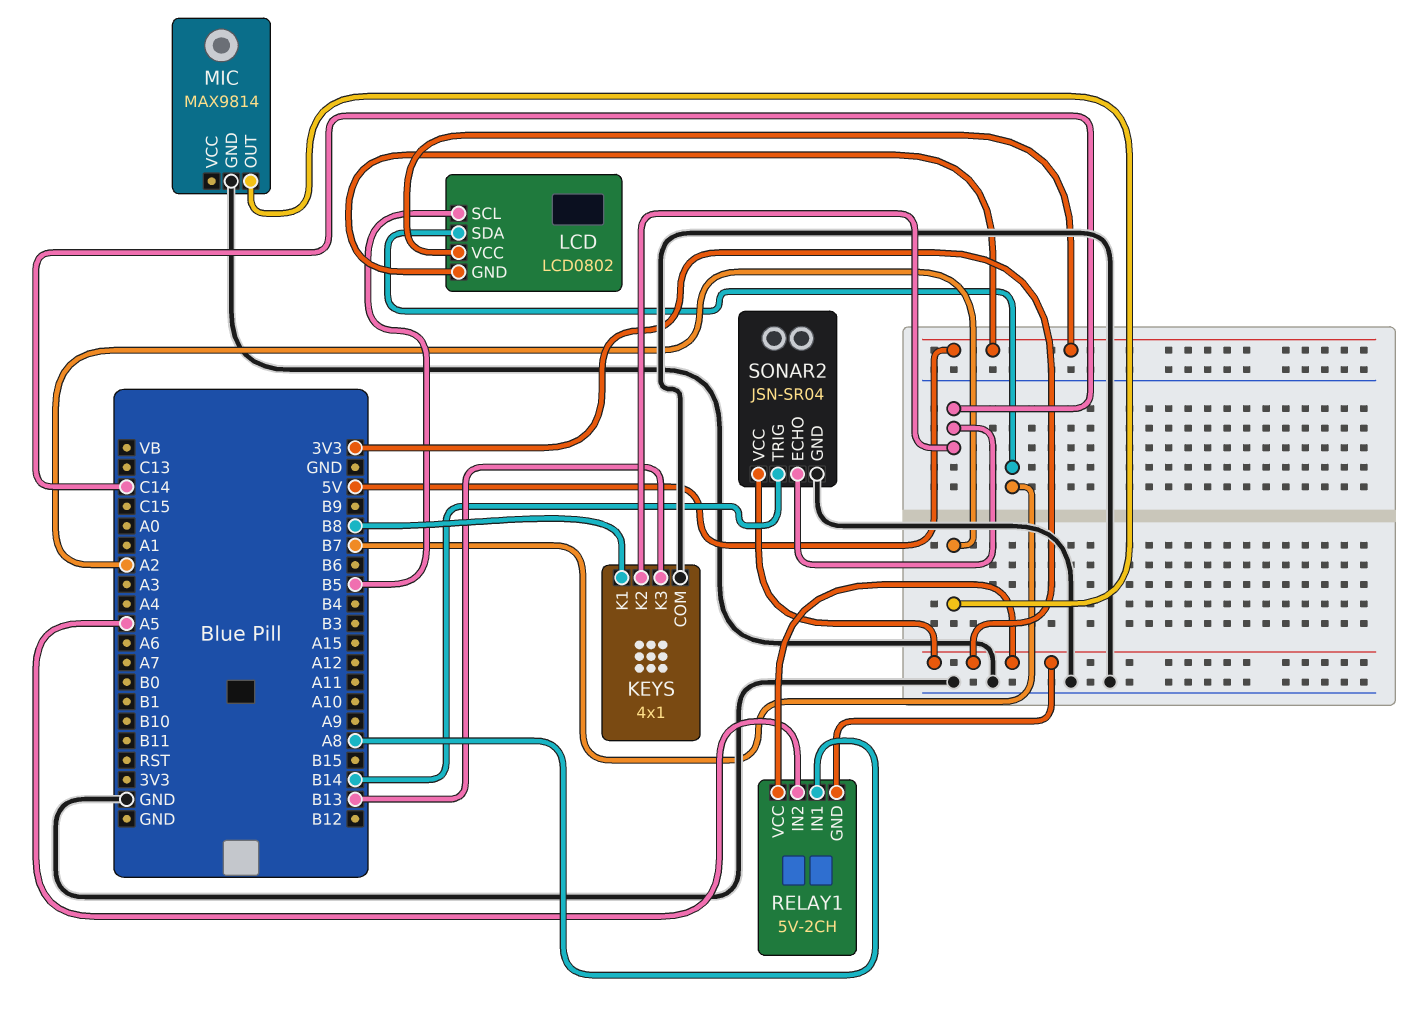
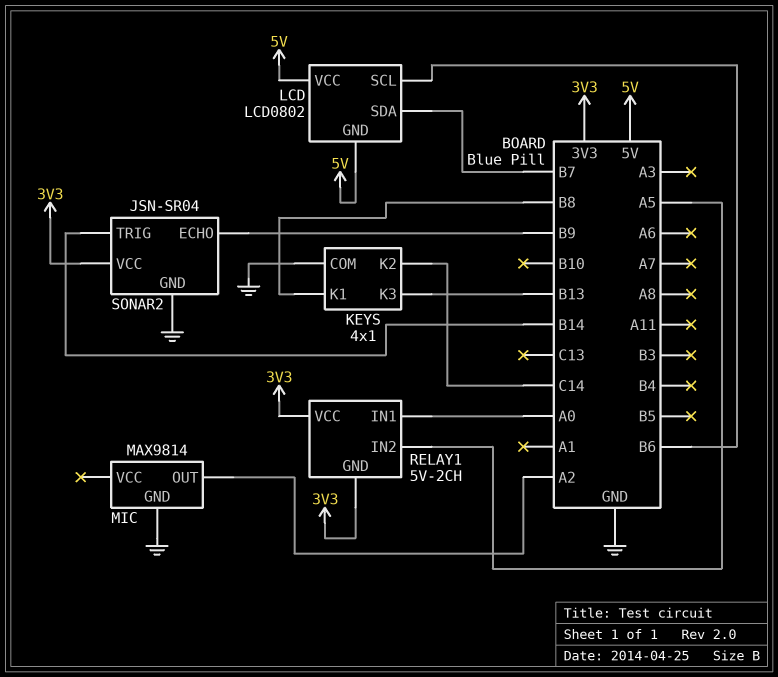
LCD pin SCL: B5 -> B6
RELAY1 pin IN1: A8 -> A0
SONAR2 pin ECHO: C14 -> B9

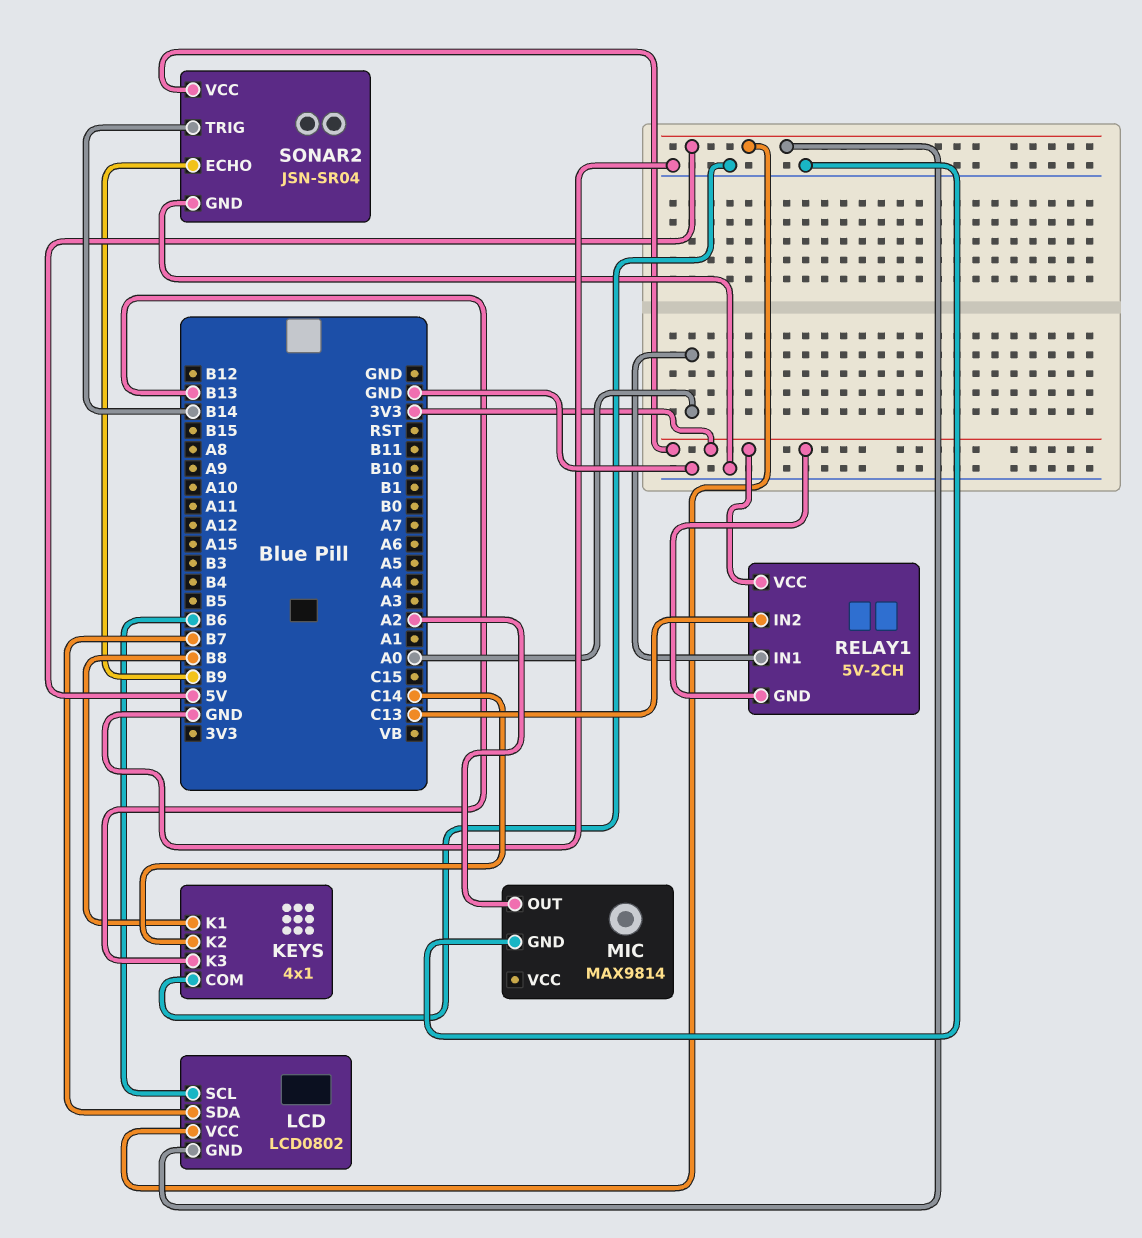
RELAY1 pin IN2: A5 -> C13

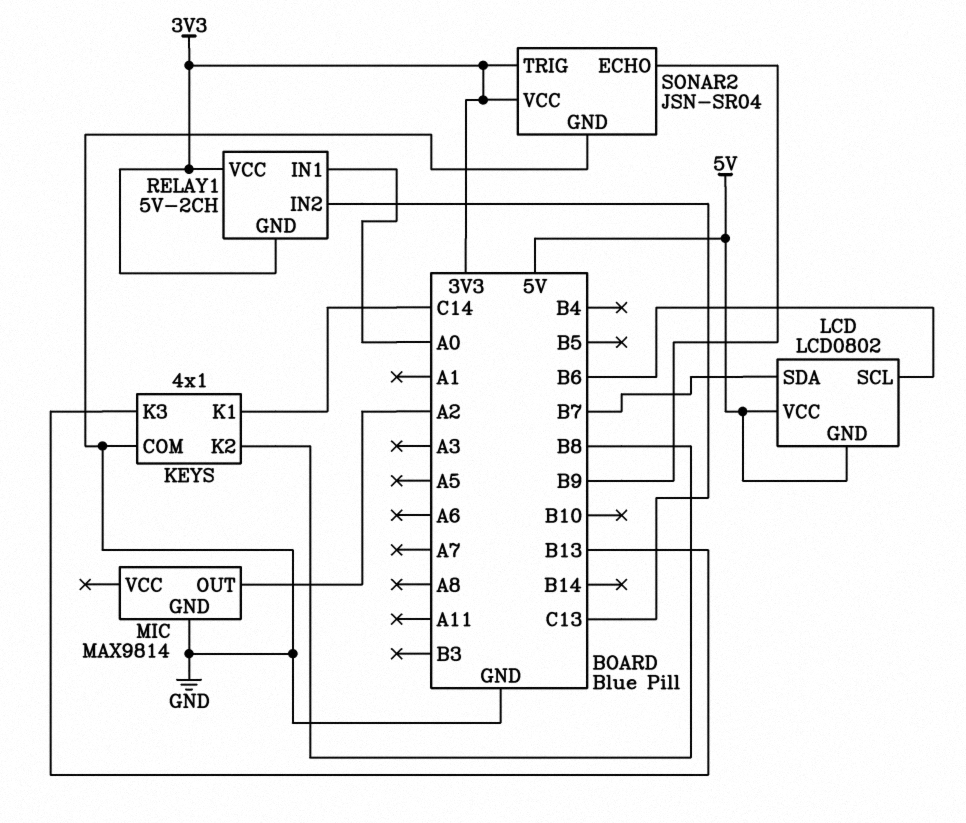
KEYS pin K1: B8 -> C14
KEYS pin K2: C14 -> B8
SONAR2 pin TRIG: B14 -> 3V3

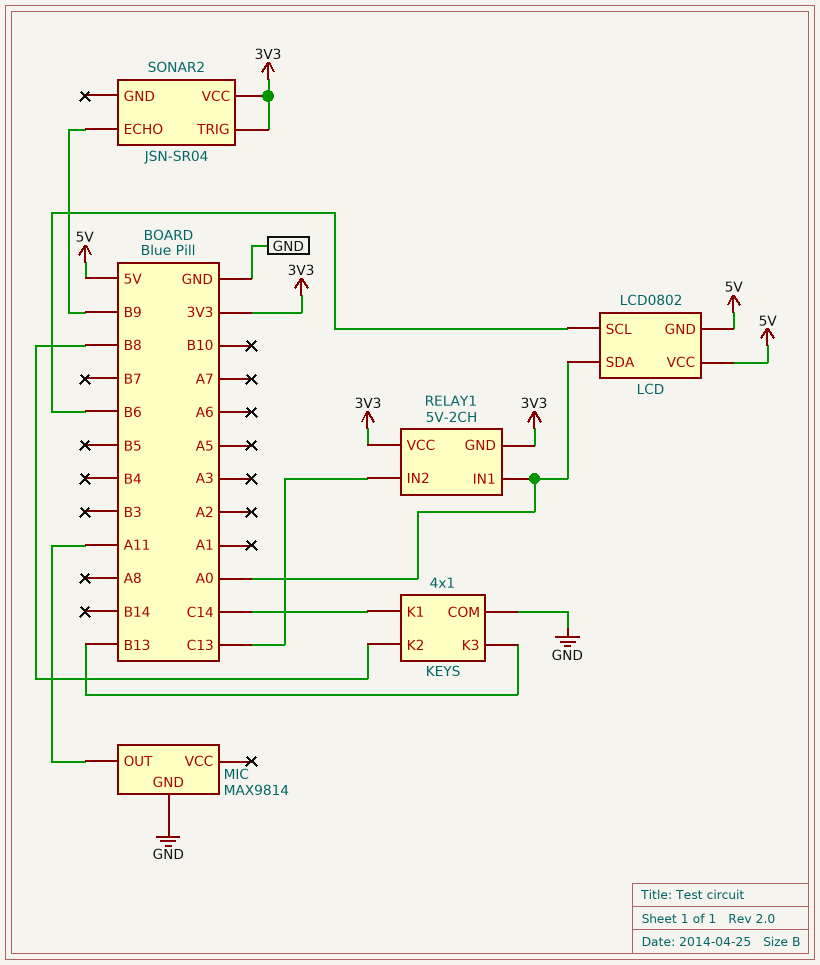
LCD pin SDA: B7 -> A0
MIC pin OUT: A2 -> A11
SONAR2 pin GND: GND -> none

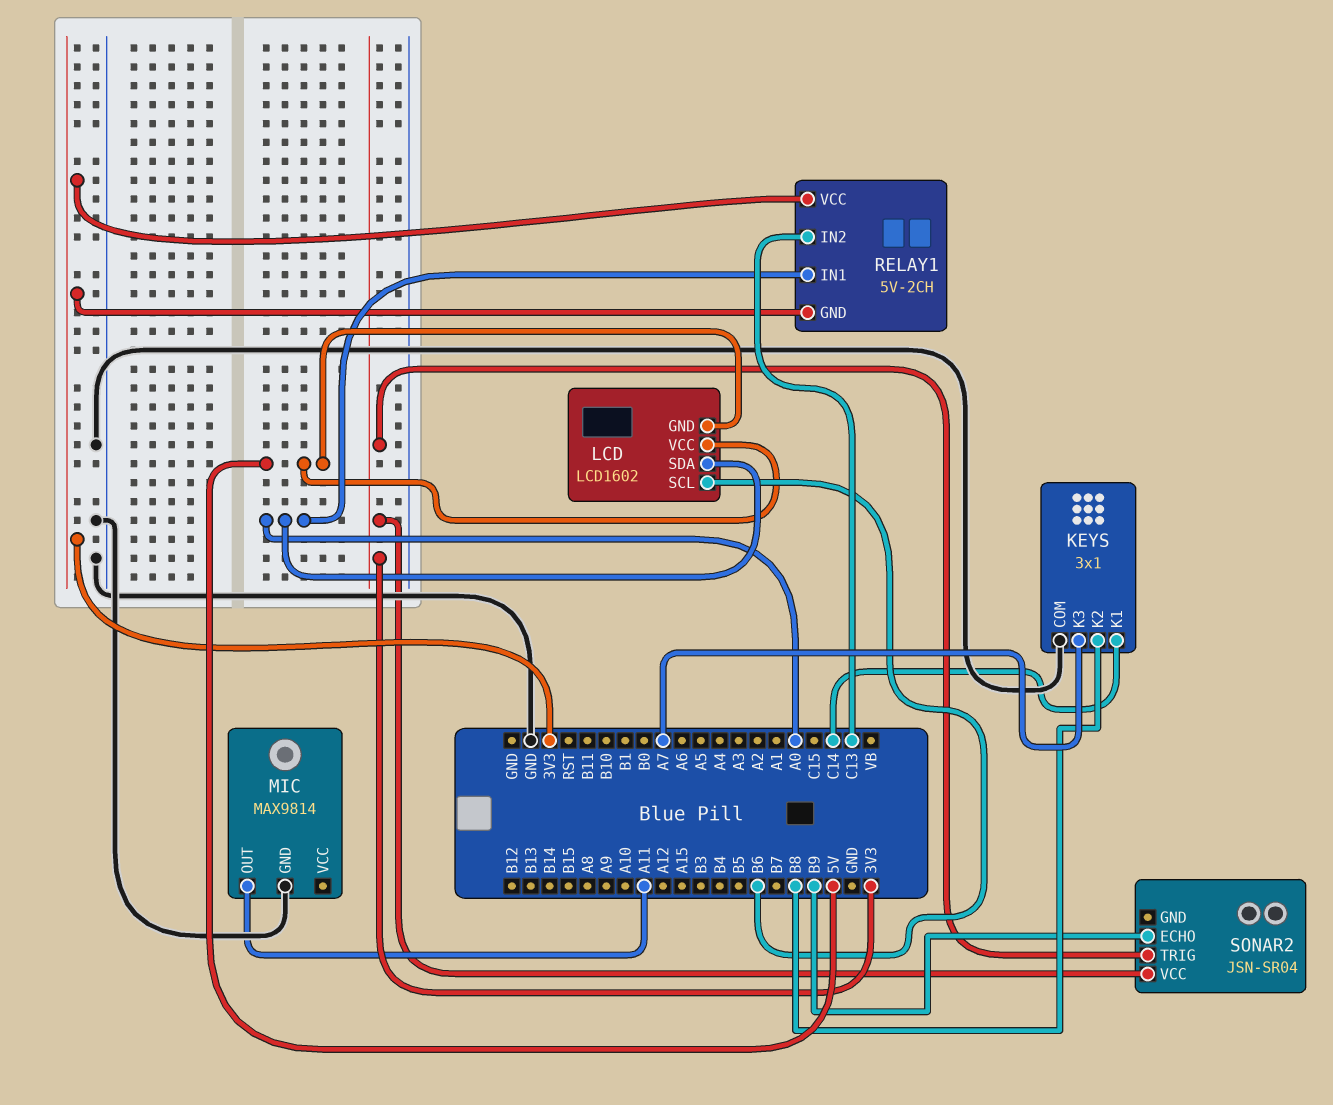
KEYS: 4x1 -> 3x1
KEYS pin K3: B13 -> A7
LCD: LCD0802 -> LCD1602

